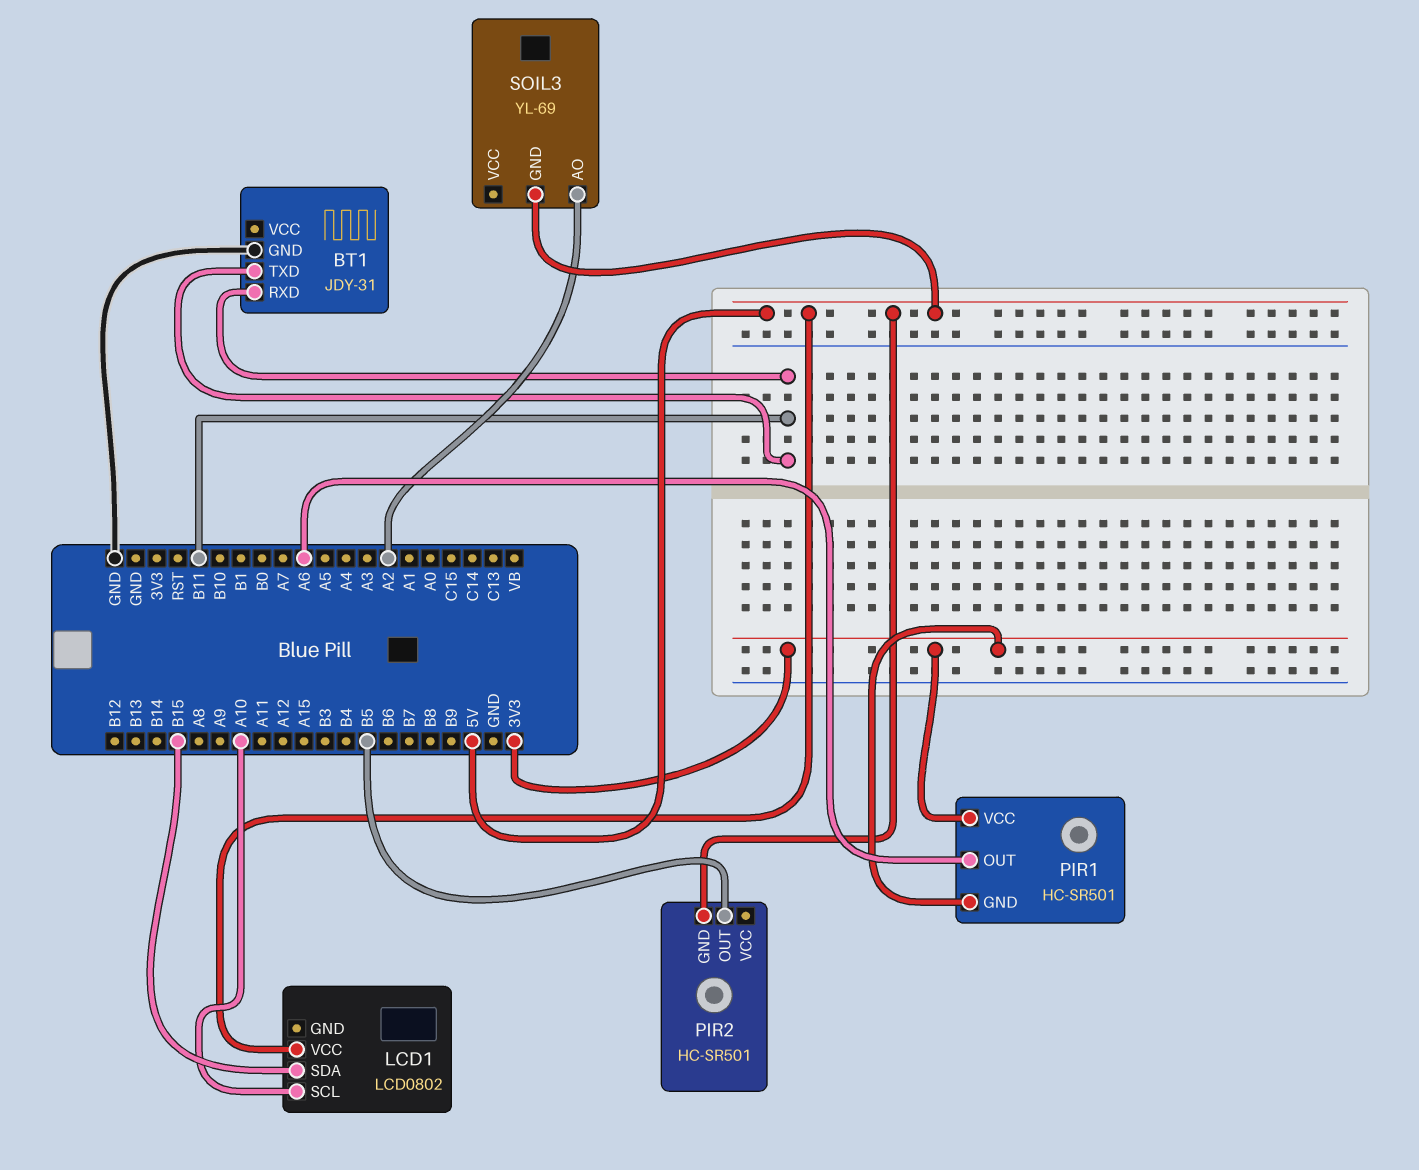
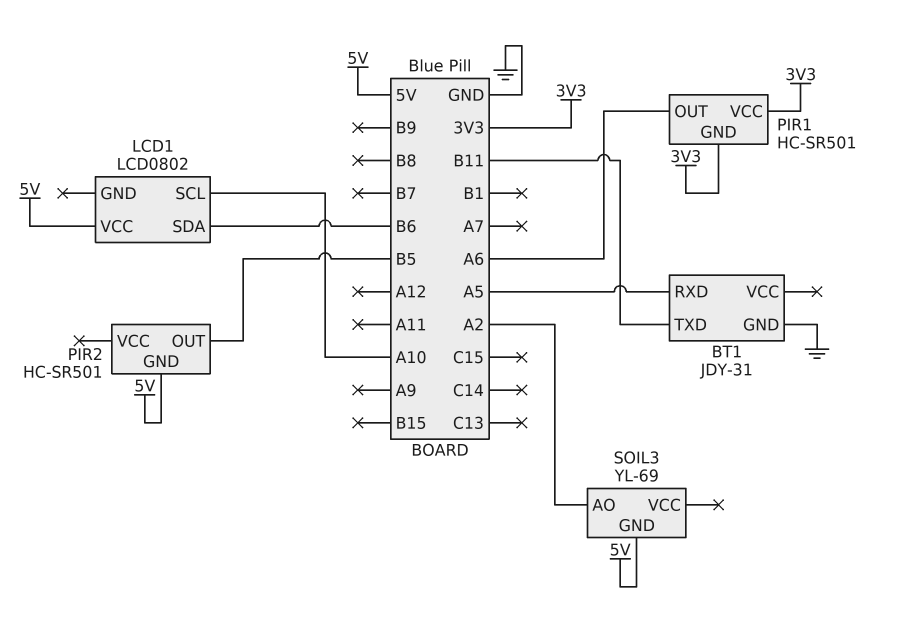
BT1 pin RXD: B11 -> A5
LCD1 pin SDA: B15 -> B6

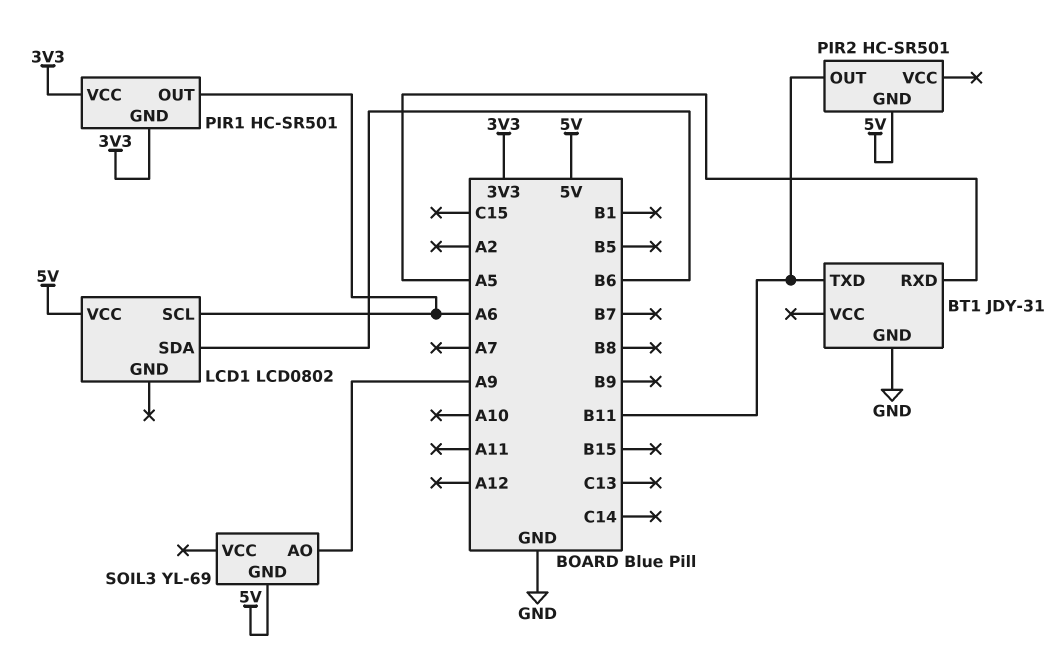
LCD1 pin SCL: A10 -> A6
PIR2 pin OUT: B5 -> B11
SOIL3 pin AO: A2 -> A9

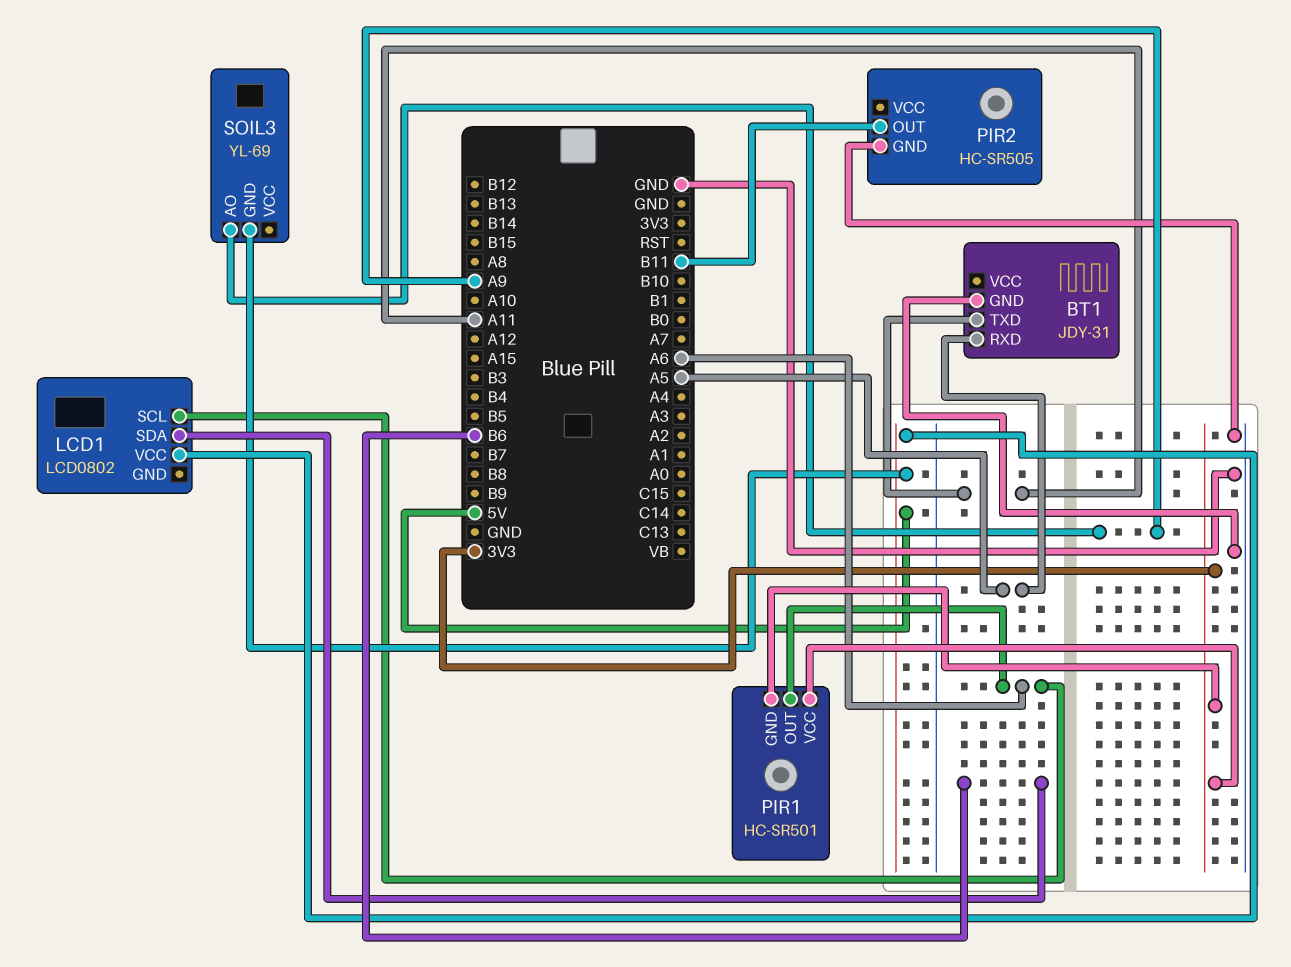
BT1 pin TXD: B11 -> A11
PIR2: HC-SR501 -> HC-SR505
PIR2 pin GND: 5V -> GND

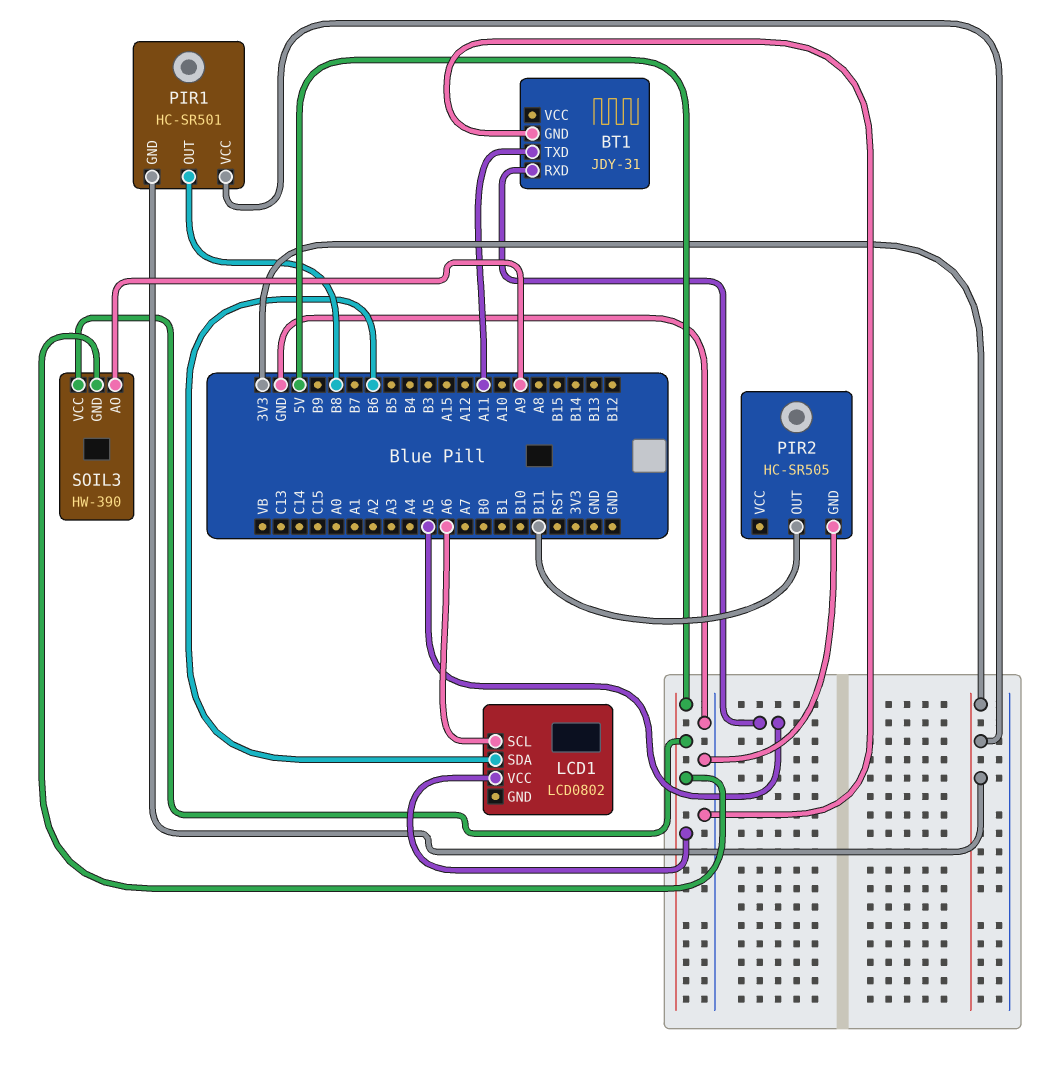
PIR1 pin OUT: A6 -> B8
SOIL3: YL-69 -> HW-390
SOIL3 pin VCC: none -> 5V

